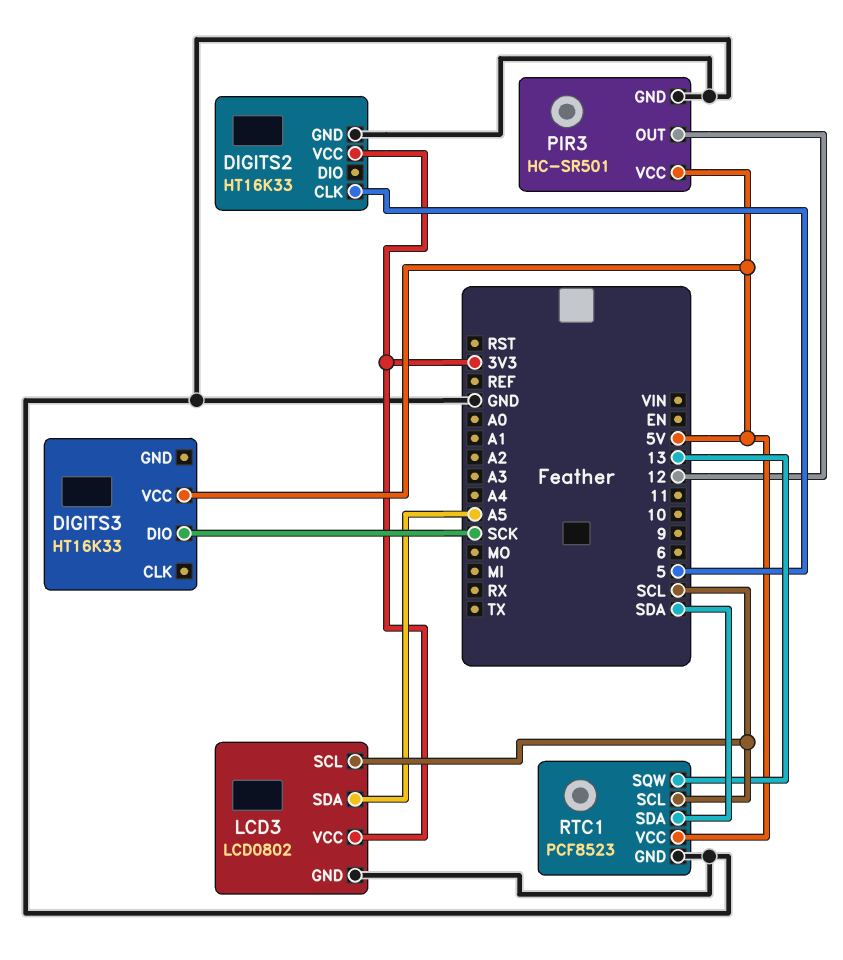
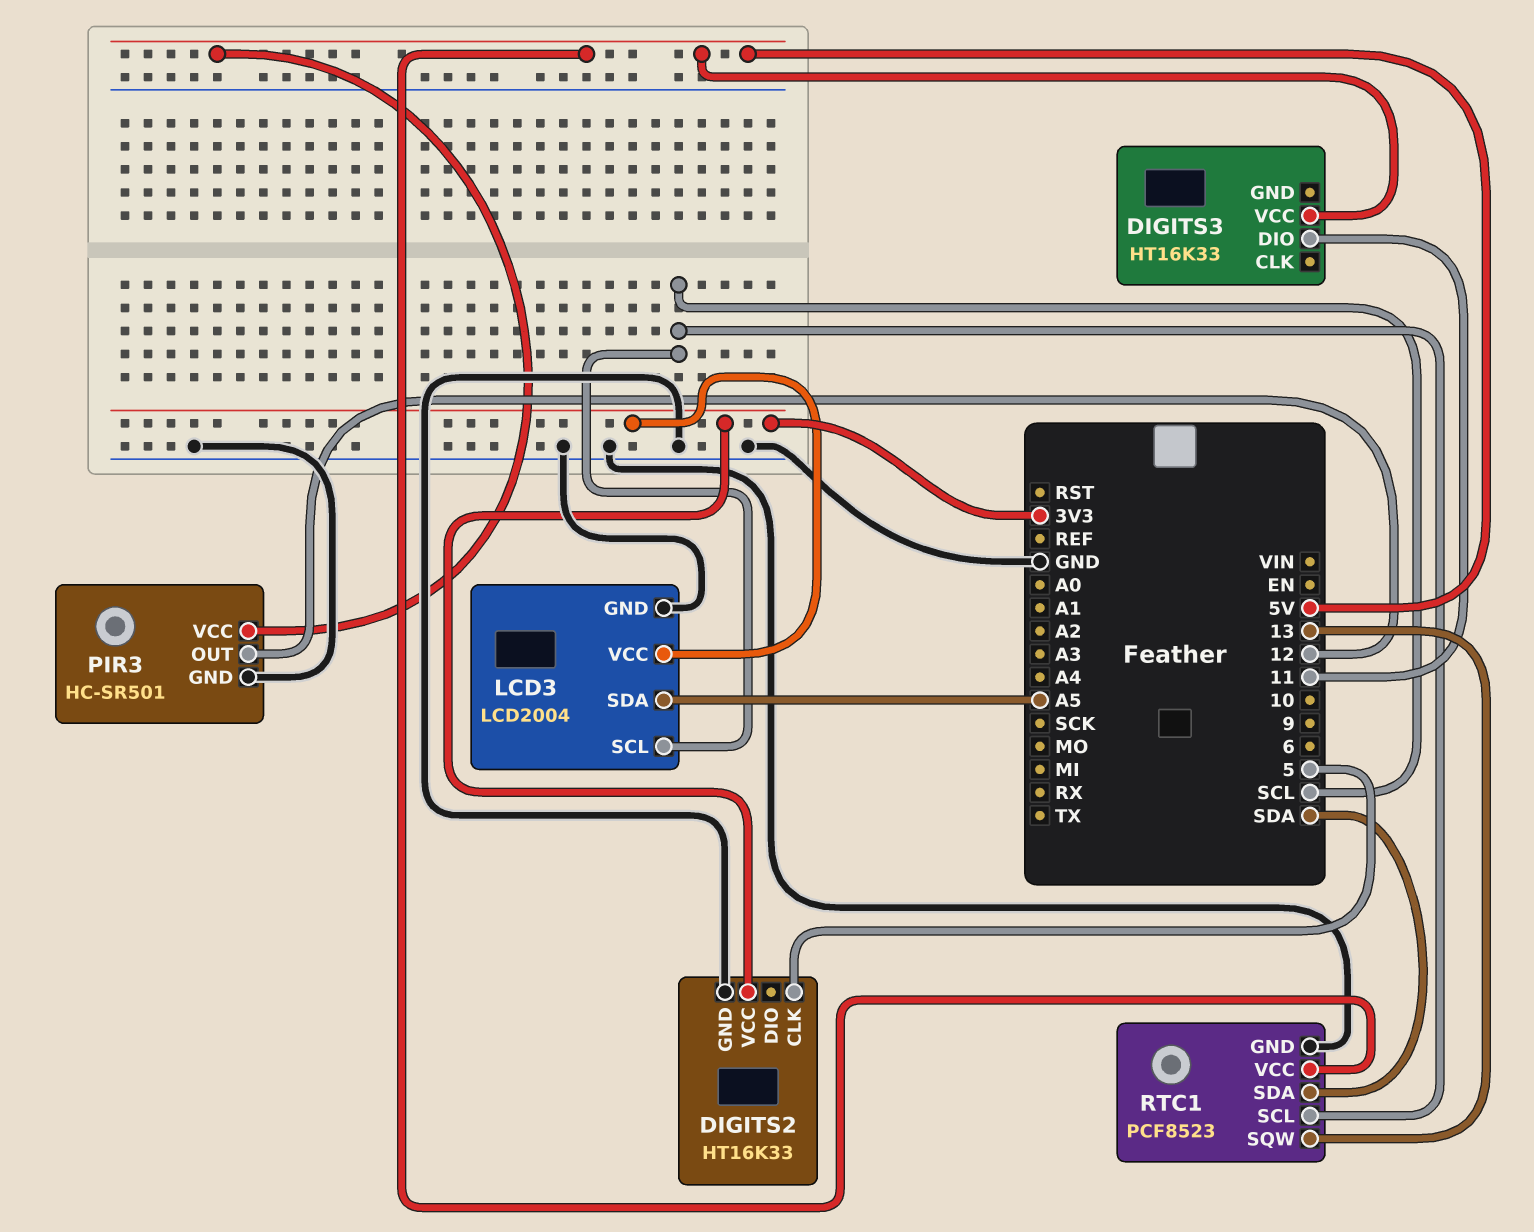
DIGITS3 pin DIO: SCK -> 11
LCD3: LCD0802 -> LCD2004

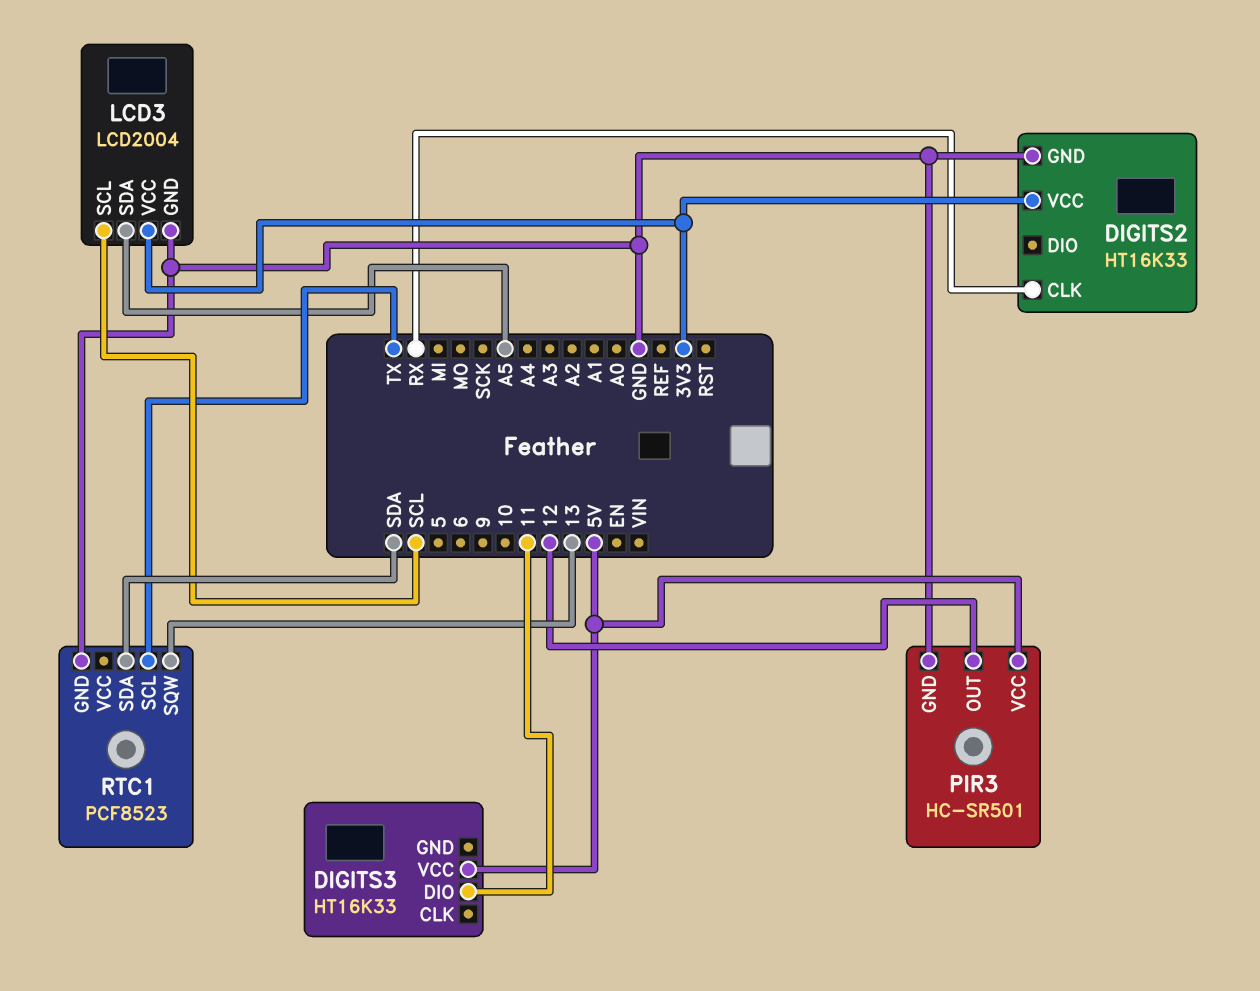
DIGITS2 pin CLK: 5 -> RX
RTC1 pin SCL: SCL -> TX
RTC1 pin VCC: 5V -> none

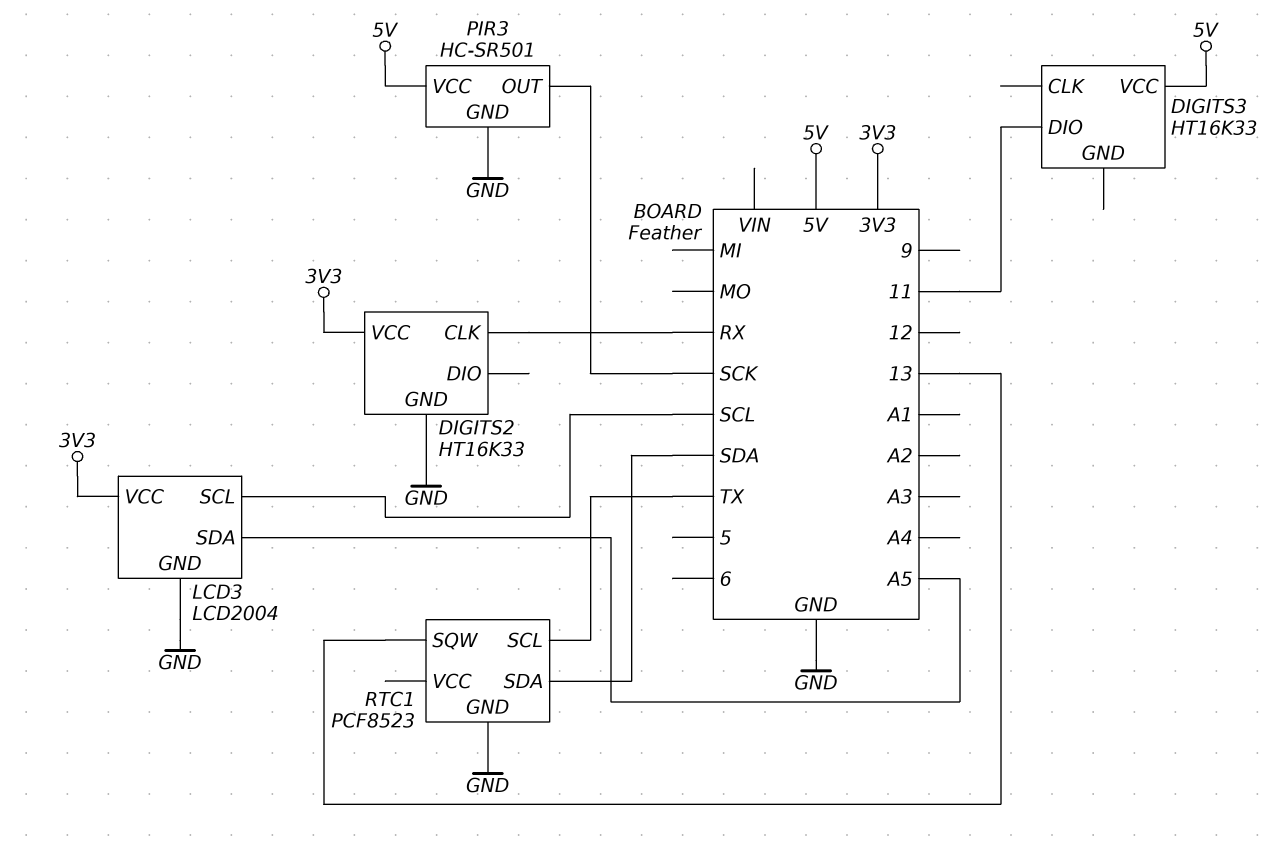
PIR3 pin OUT: 12 -> SCK

